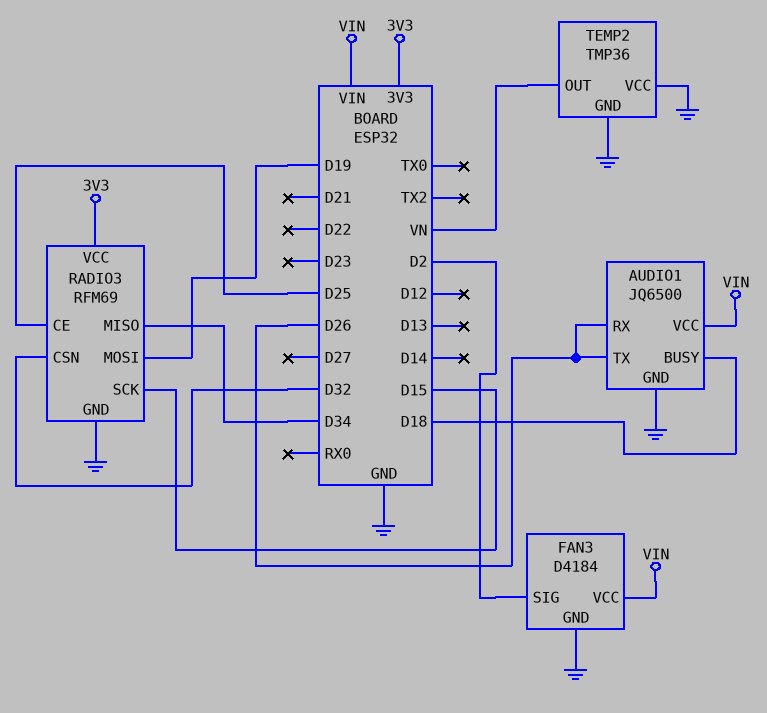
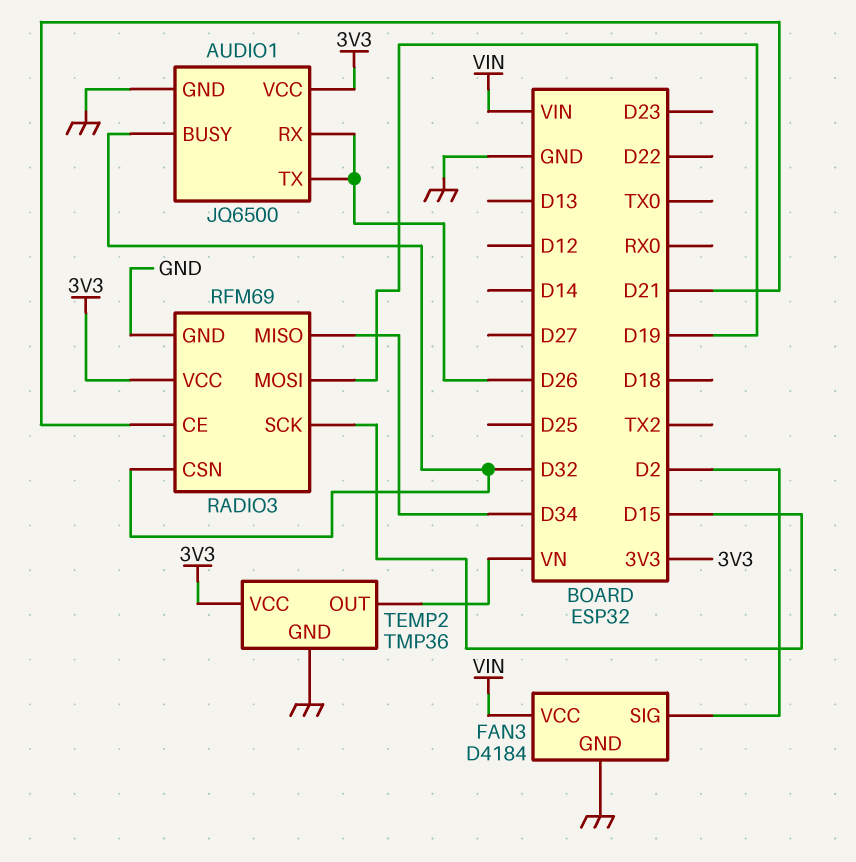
AUDIO1 pin BUSY: D18 -> D32
AUDIO1 pin VCC: VIN -> 3V3
RADIO3 pin CE: D25 -> D21
TEMP2 pin VCC: GND -> 3V3

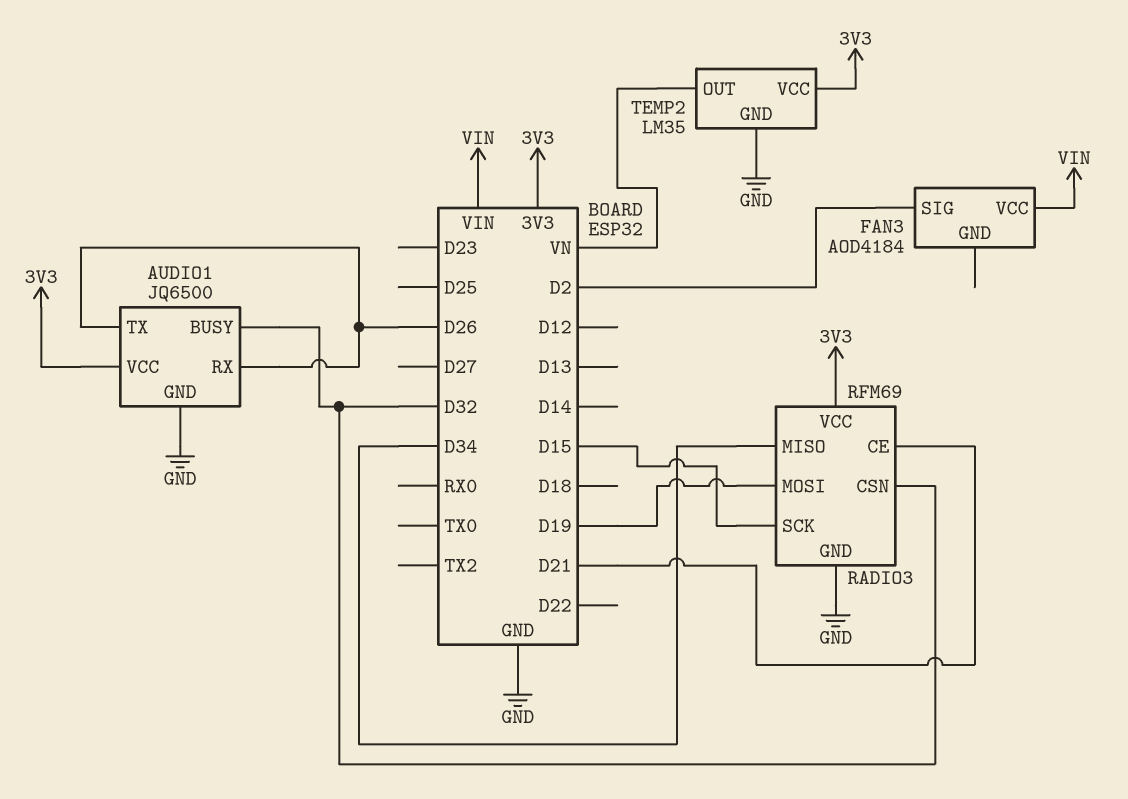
FAN3: D4184 -> AOD4184
FAN3 pin GND: GND -> none
TEMP2: TMP36 -> LM35

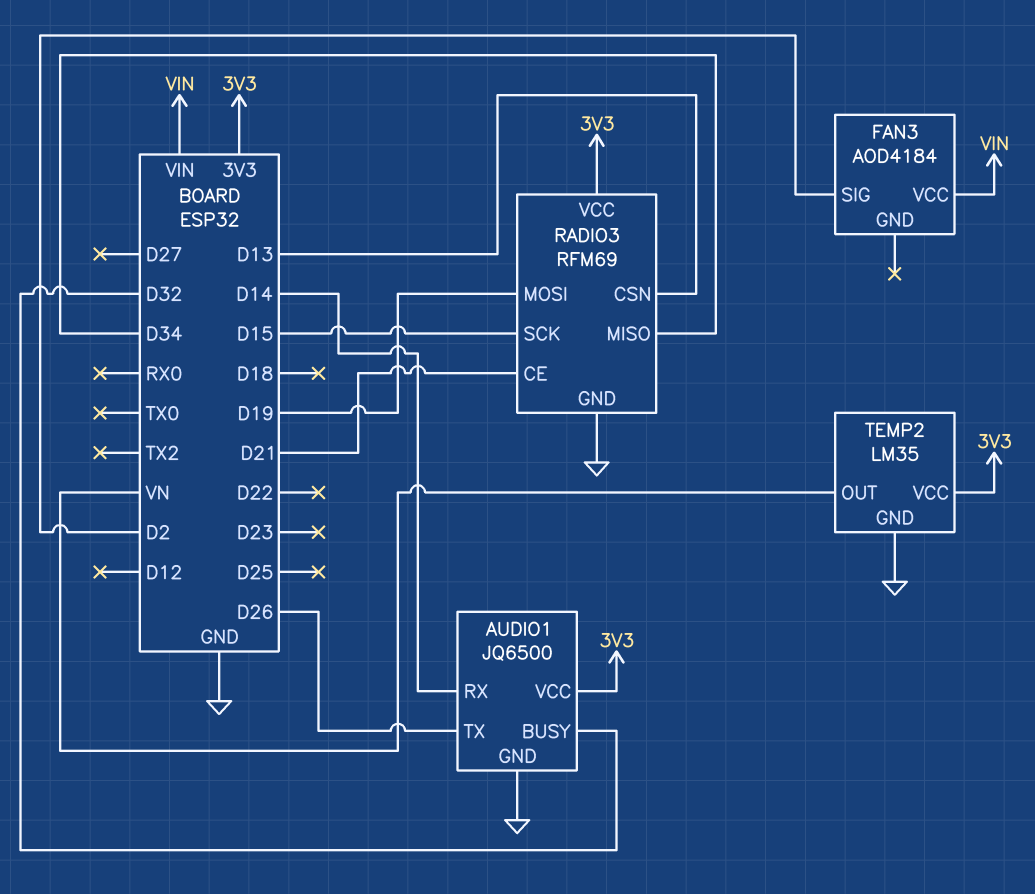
AUDIO1 pin RX: D26 -> D14
RADIO3 pin CSN: D32 -> D13

